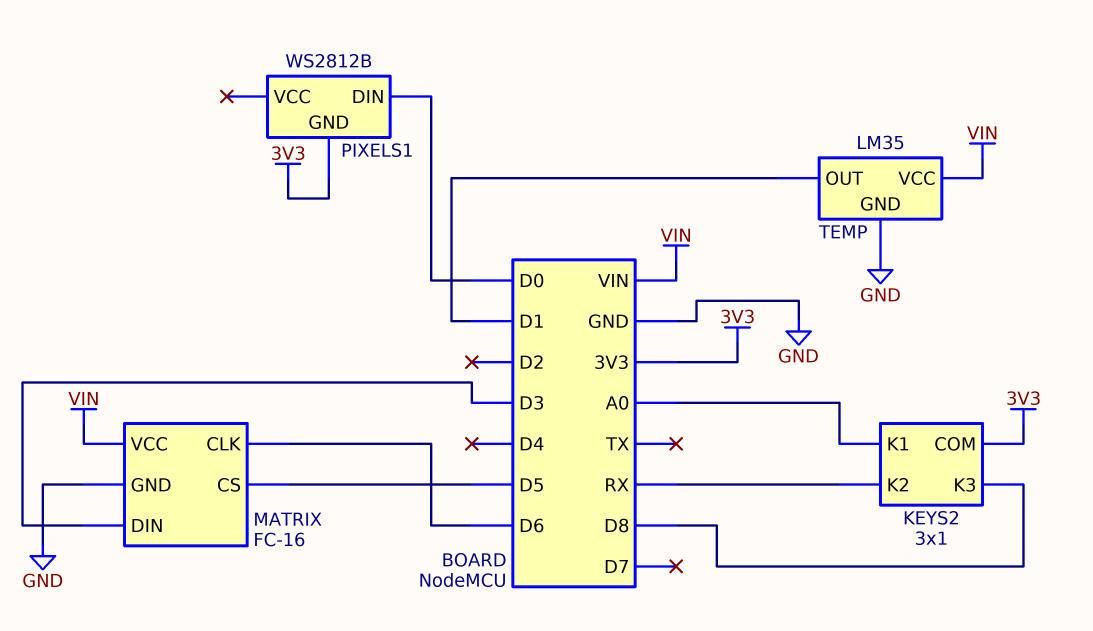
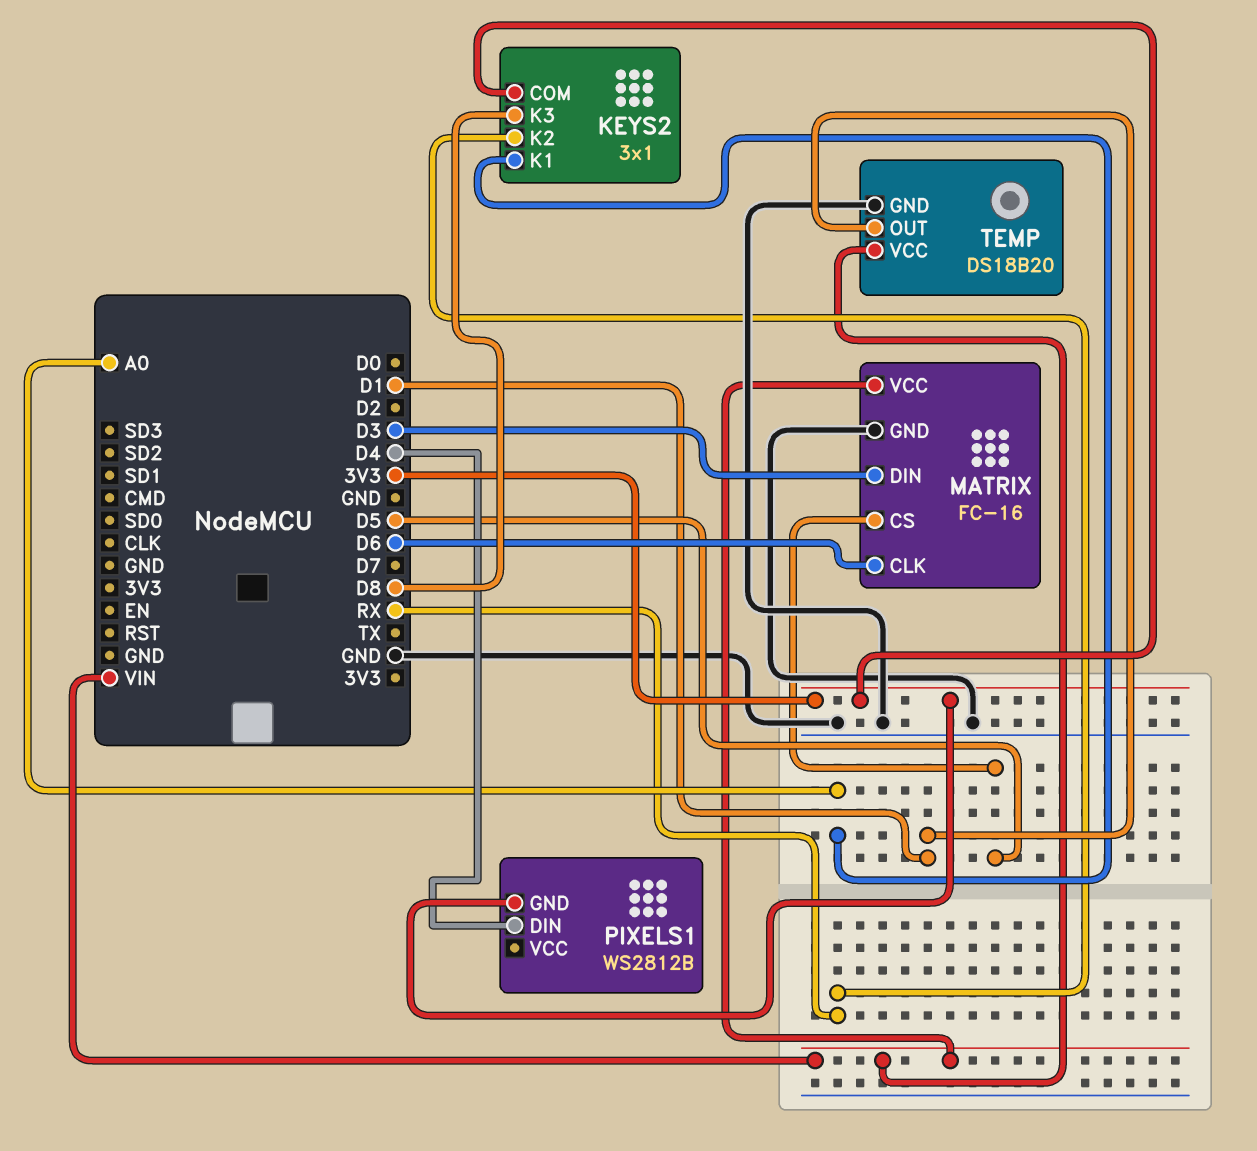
PIXELS1 pin DIN: D0 -> D4
TEMP: LM35 -> DS18B20

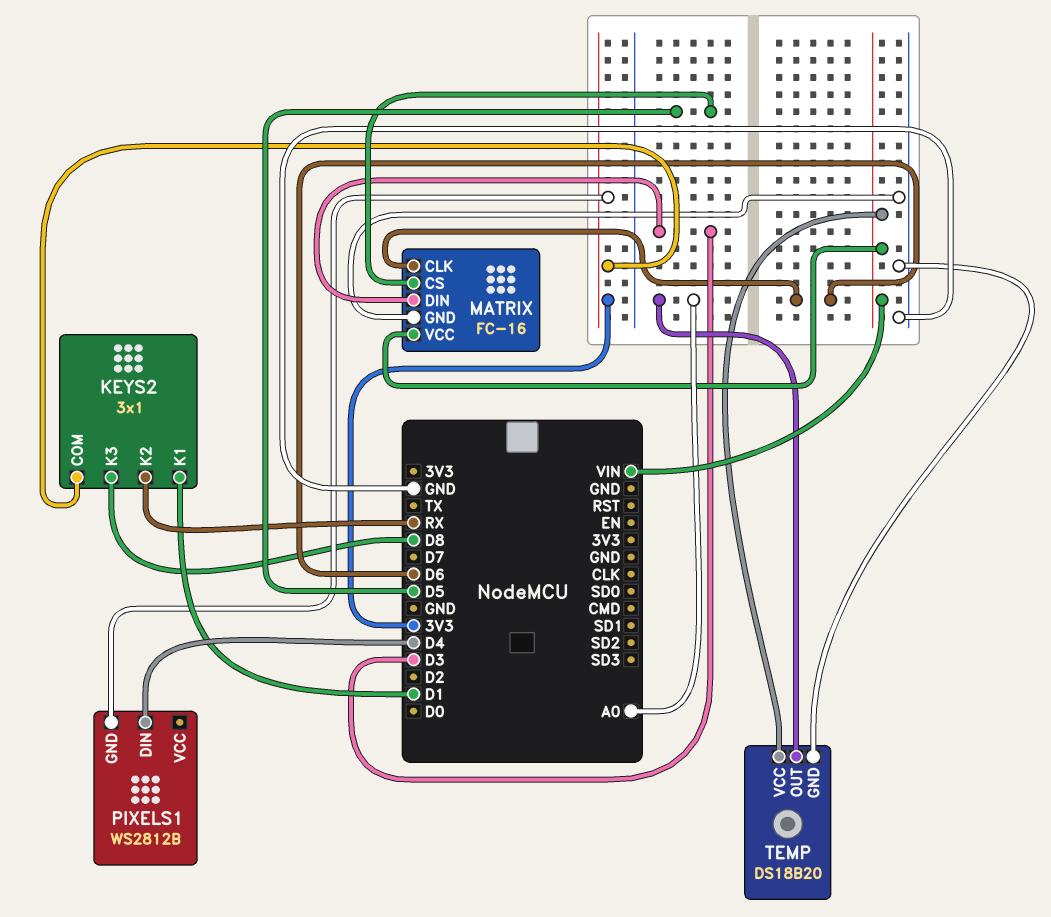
KEYS2 pin K1: A0 -> D1
TEMP pin OUT: D1 -> A0

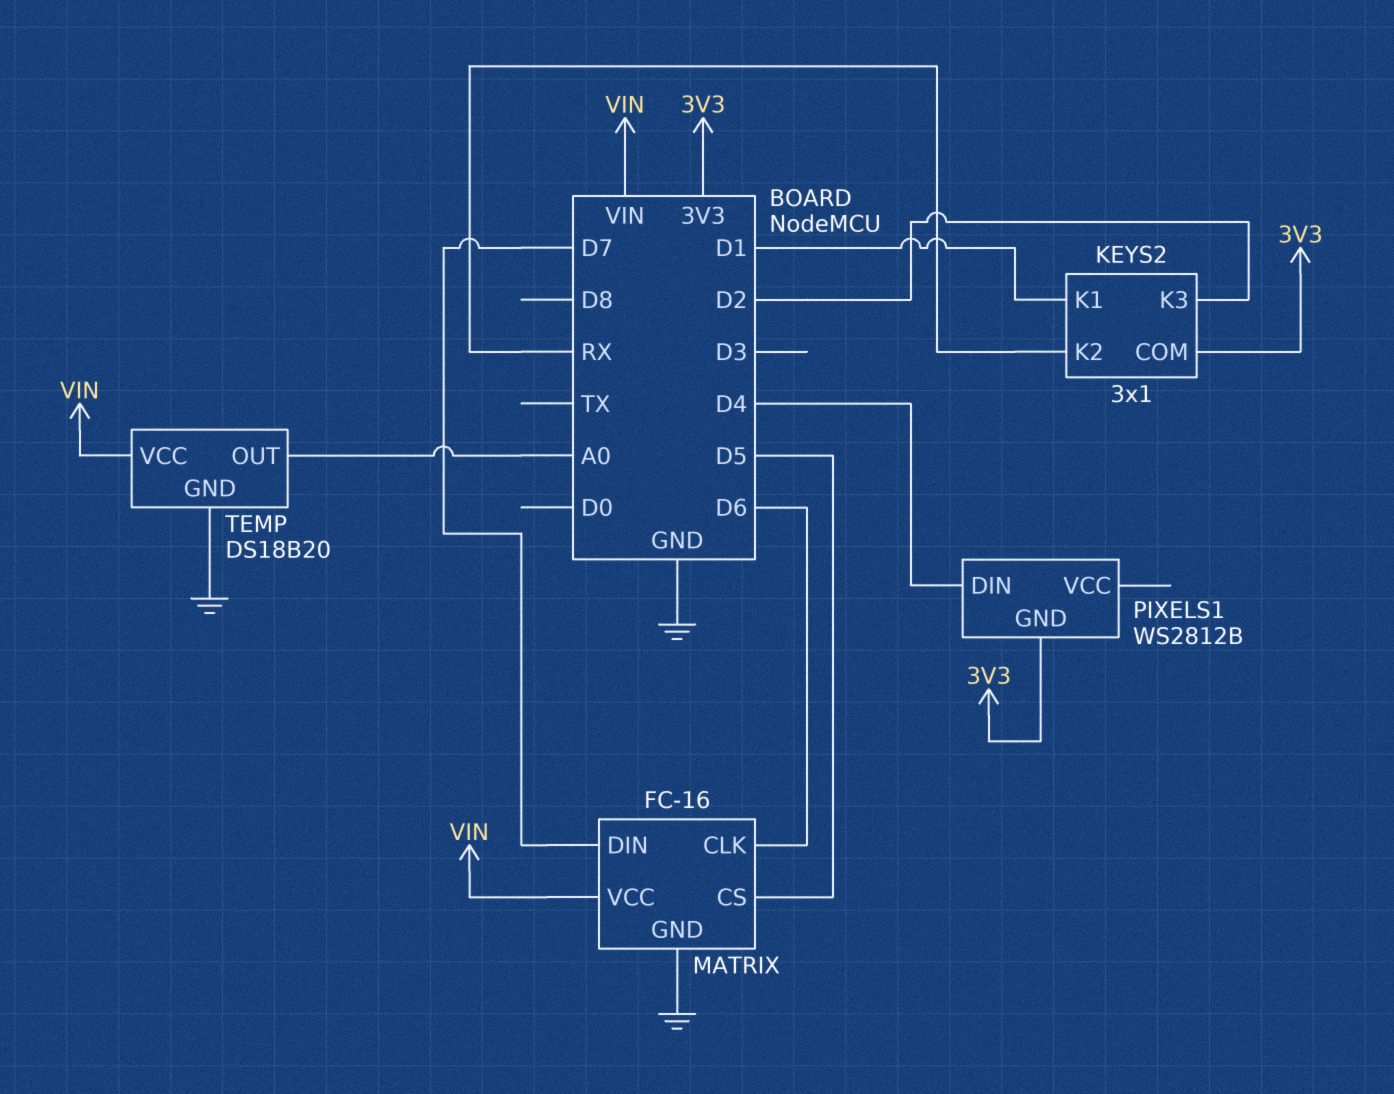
KEYS2 pin K3: D8 -> D2
MATRIX pin DIN: D3 -> D7

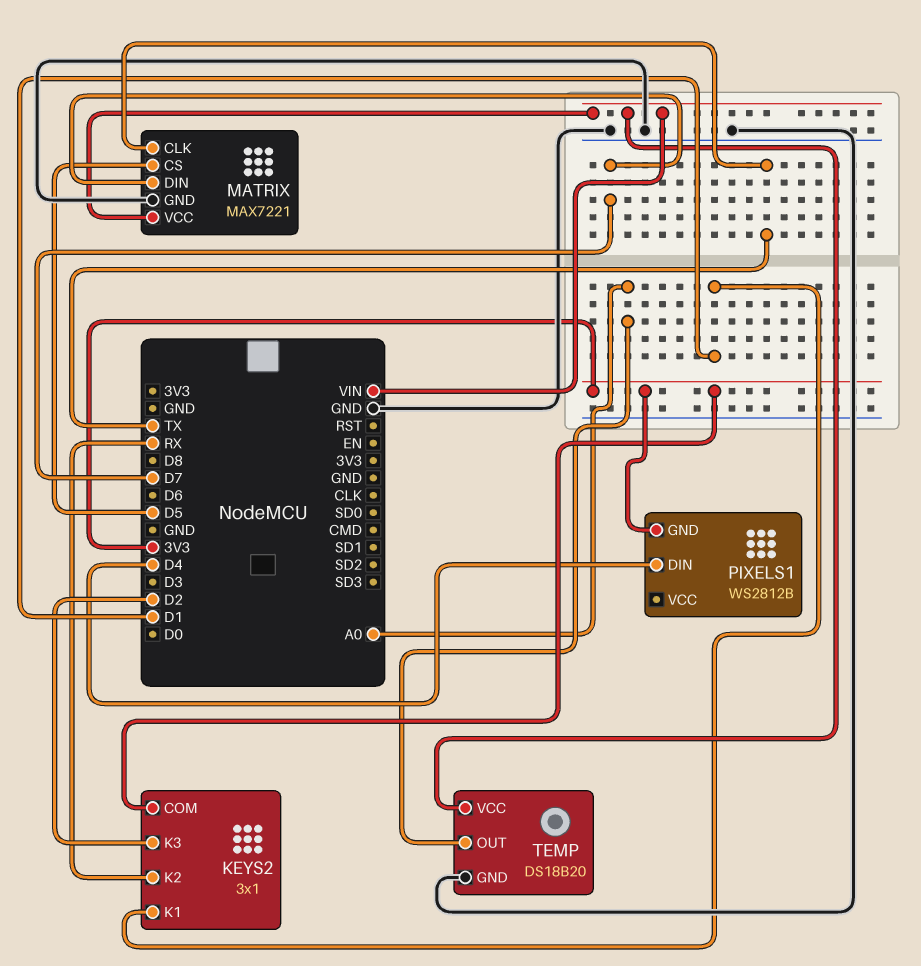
MATRIX: FC-16 -> MAX7221
MATRIX pin CLK: D6 -> TX

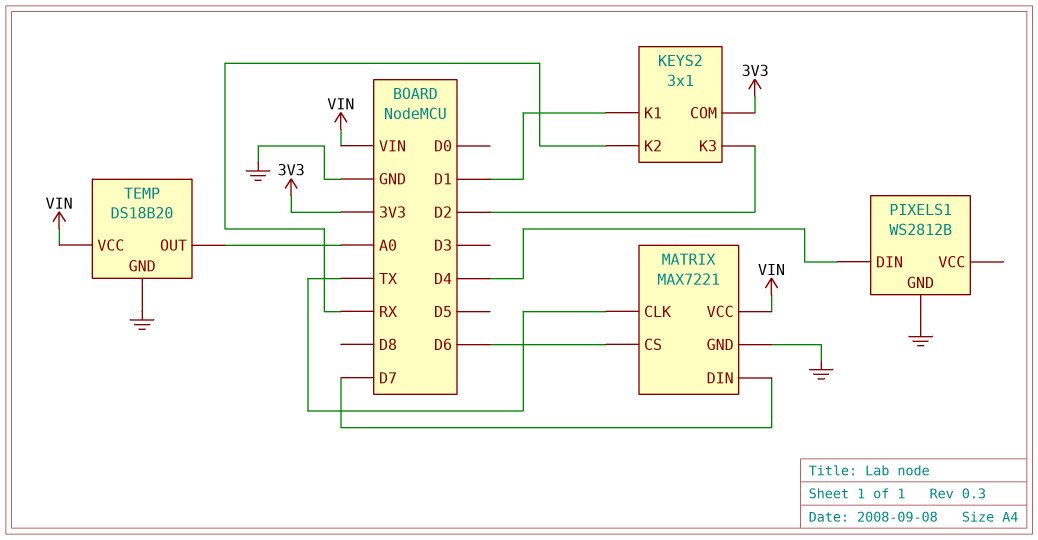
MATRIX pin CS: D5 -> D6
PIXELS1 pin GND: 3V3 -> GND

